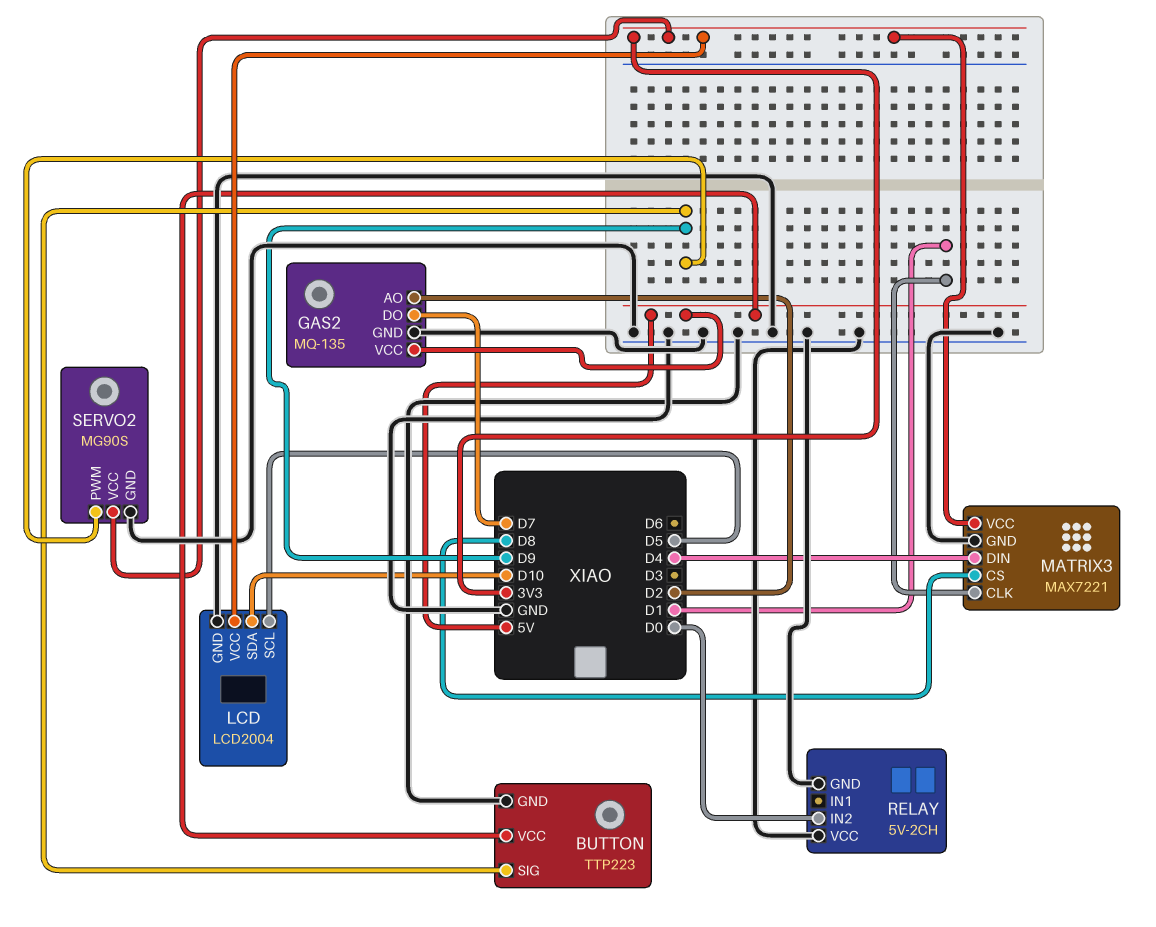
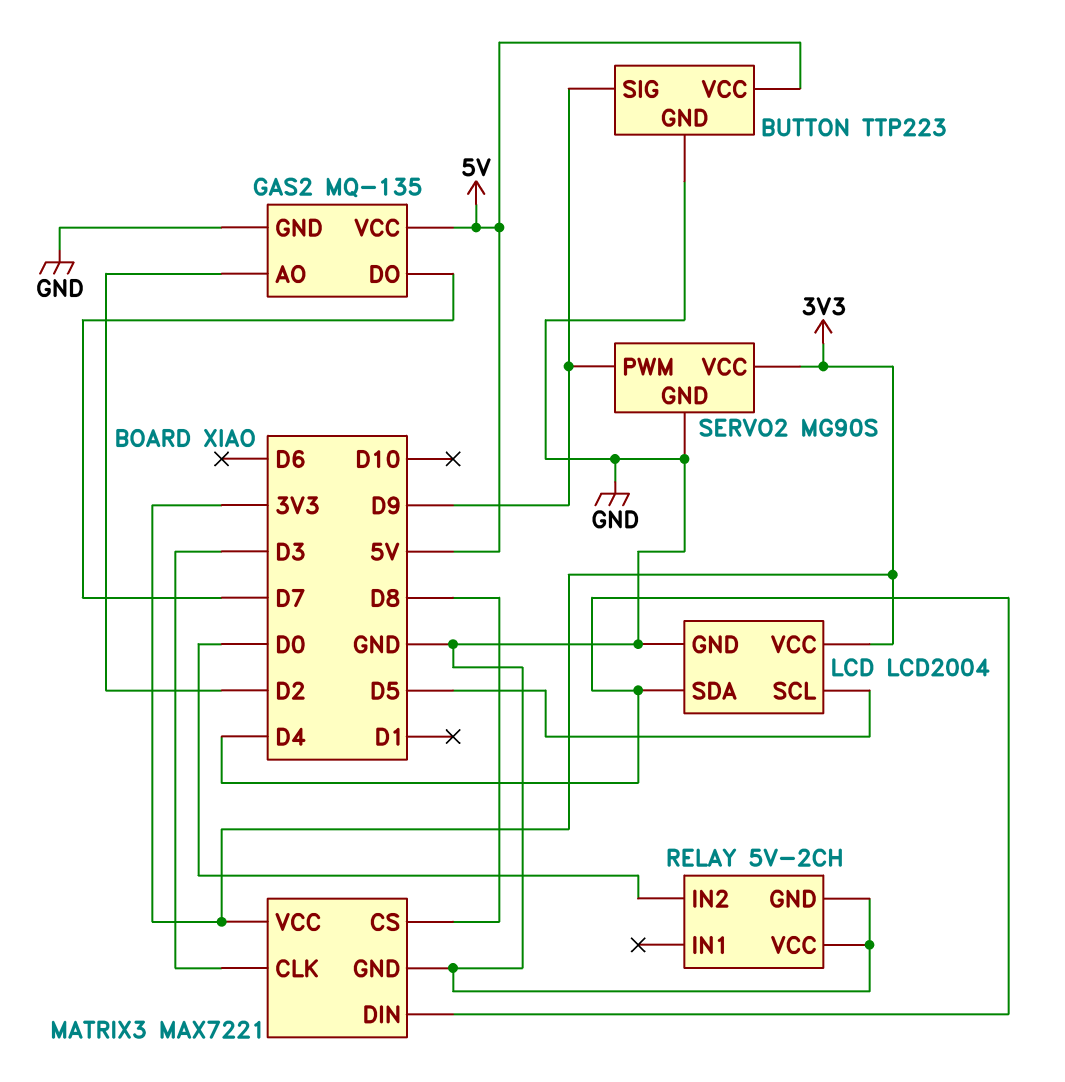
LCD pin SDA: D10 -> D4
MATRIX3 pin CLK: D1 -> D3

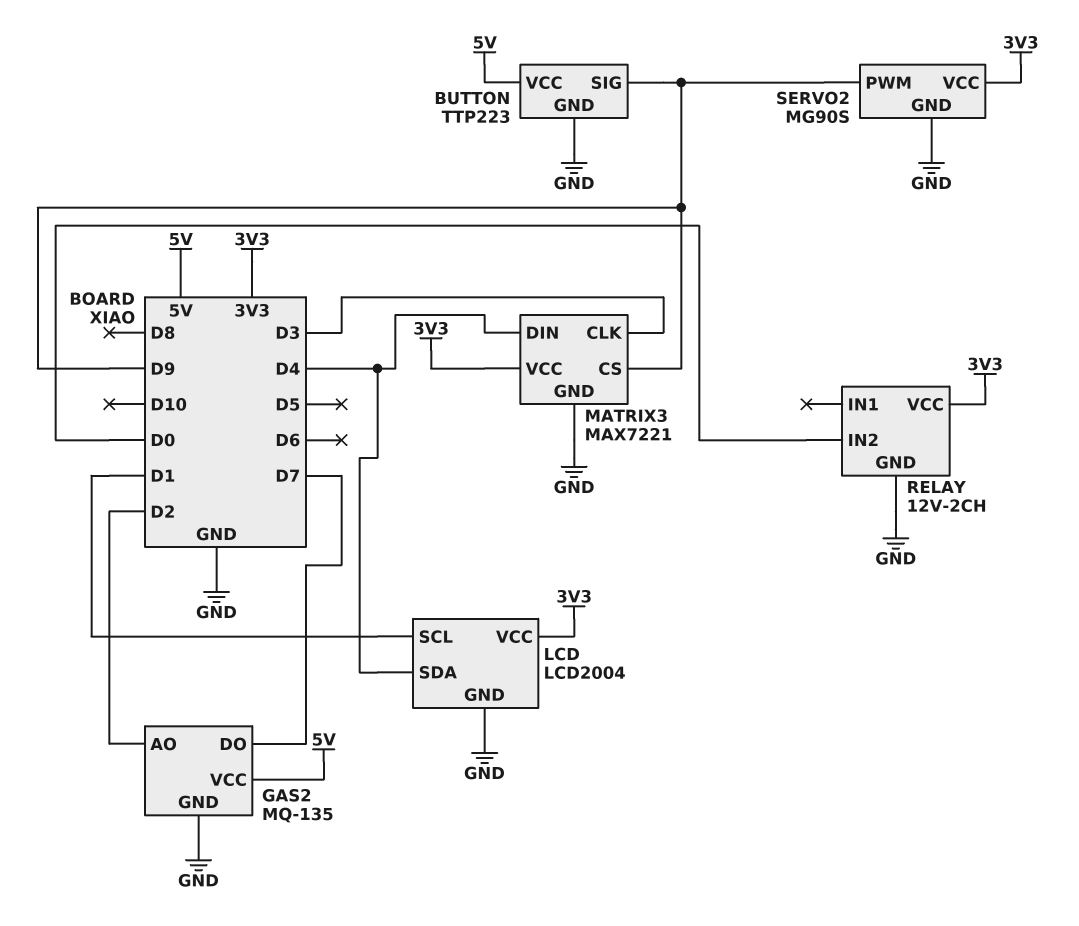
LCD pin SCL: D5 -> D1
MATRIX3 pin CS: D8 -> D9
RELAY: 5V-2CH -> 12V-2CH
RELAY pin VCC: GND -> 3V3

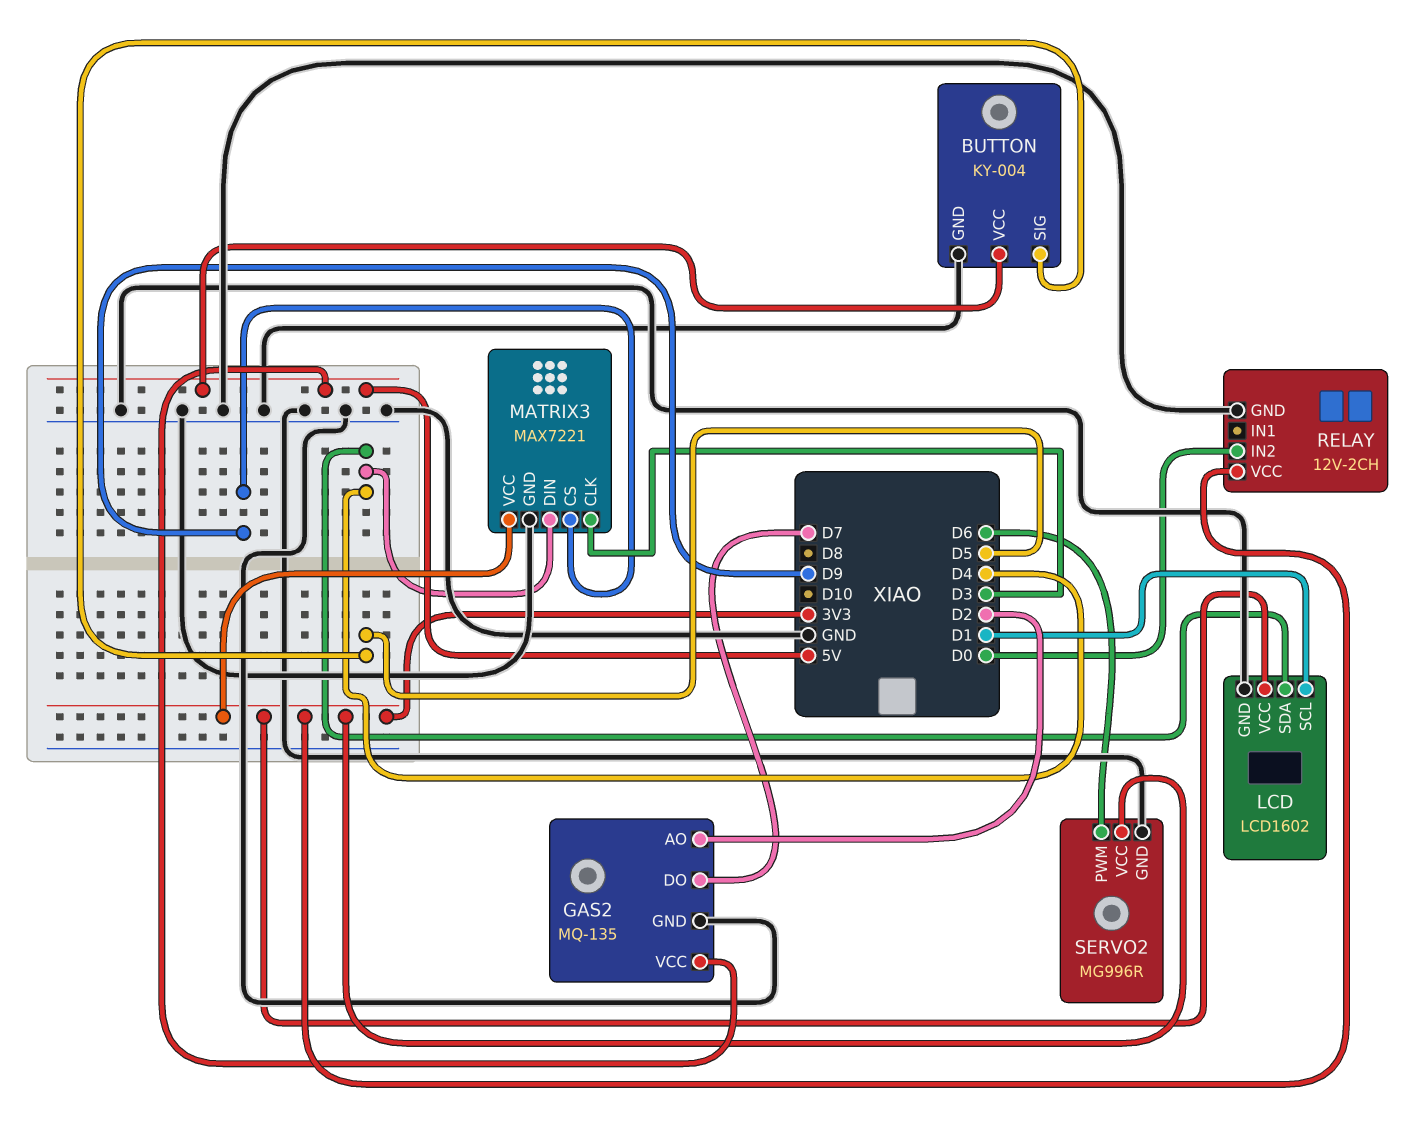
BUTTON: TTP223 -> KY-004
BUTTON pin SIG: D9 -> D5
LCD: LCD2004 -> LCD1602
SERVO2: MG90S -> MG996R
SERVO2 pin PWM: D9 -> D6

